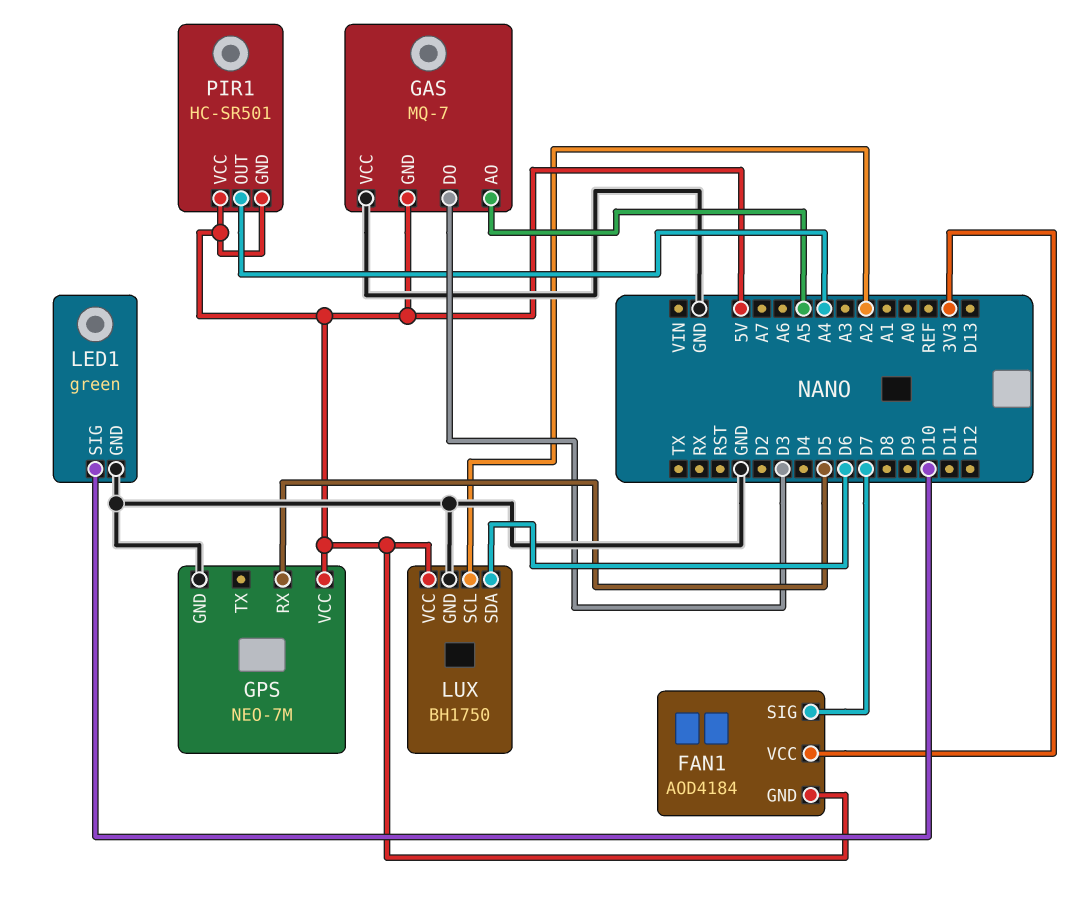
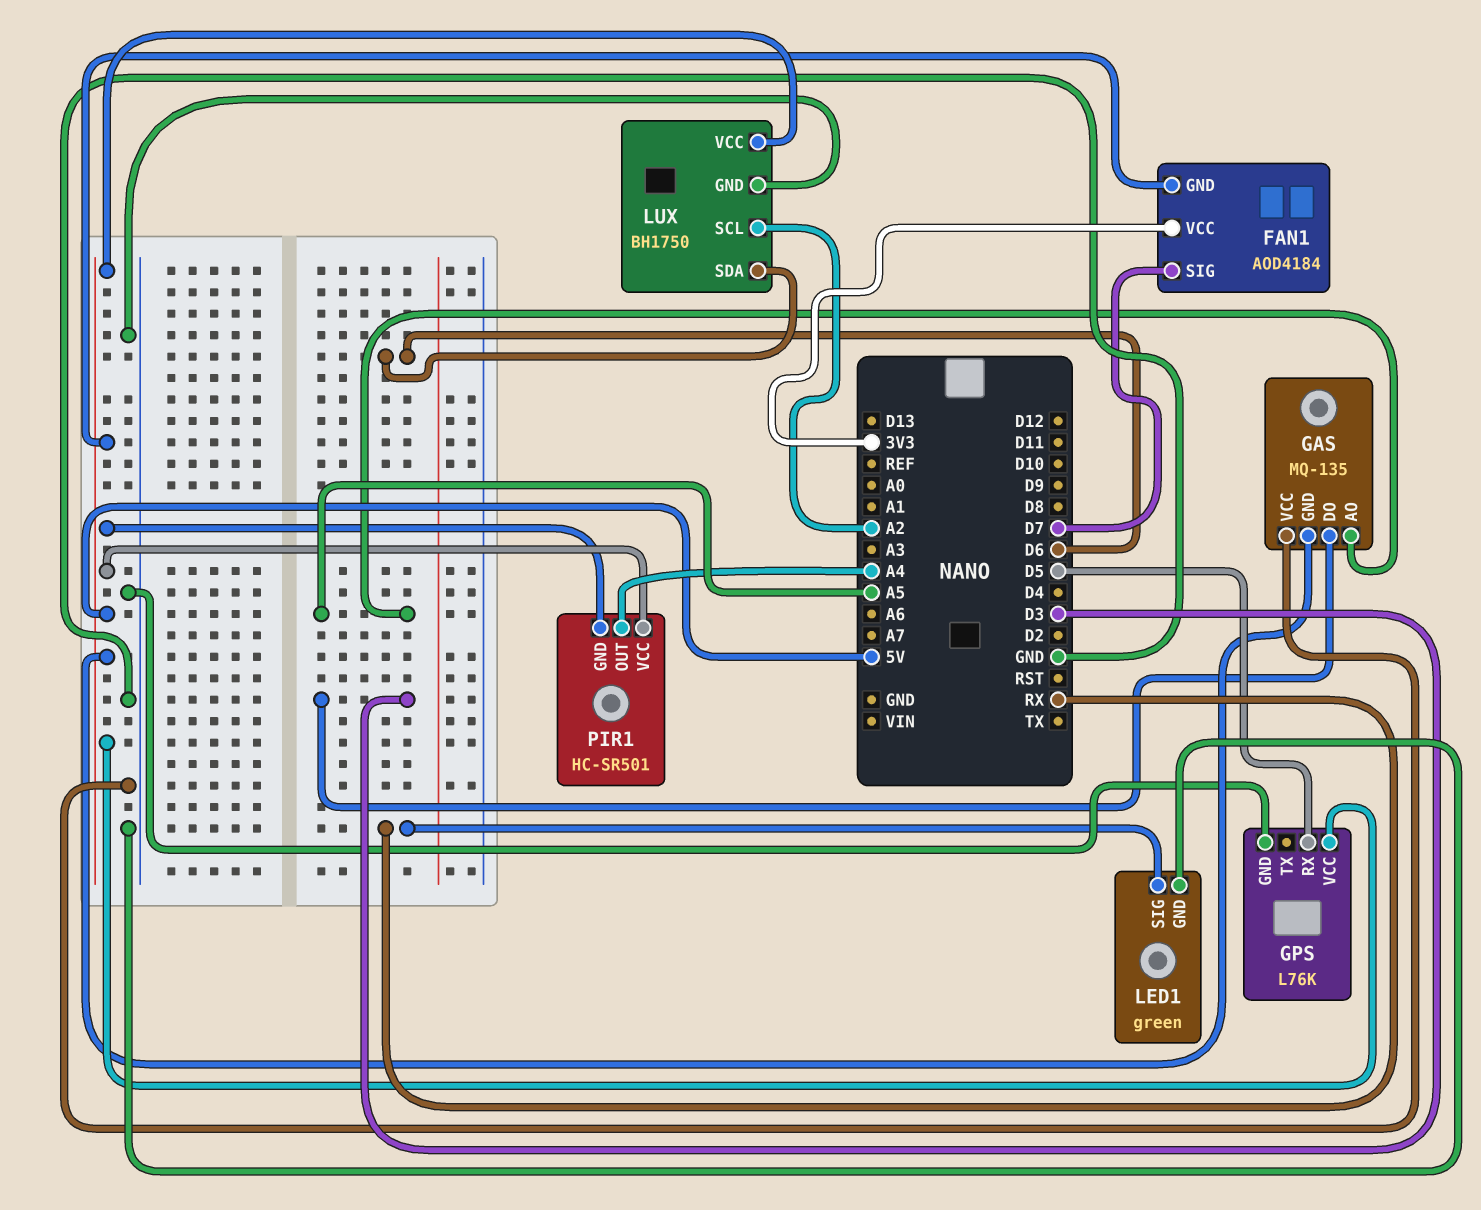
GAS: MQ-7 -> MQ-135
GPS: NEO-7M -> L76K
LED1 pin SIG: D10 -> RX

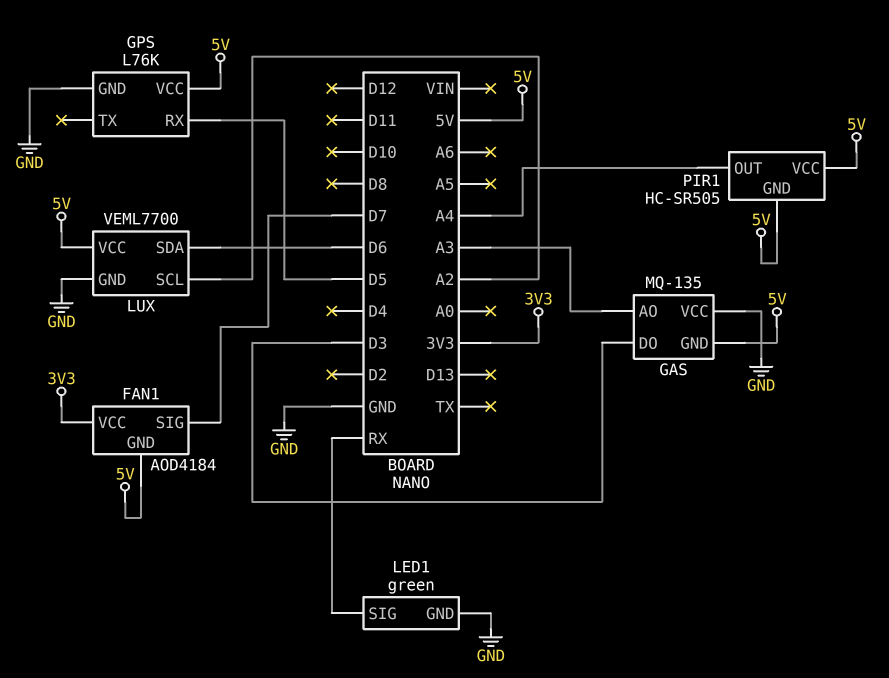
GAS pin AO: A5 -> A3
LUX: BH1750 -> VEML7700
PIR1: HC-SR501 -> HC-SR505

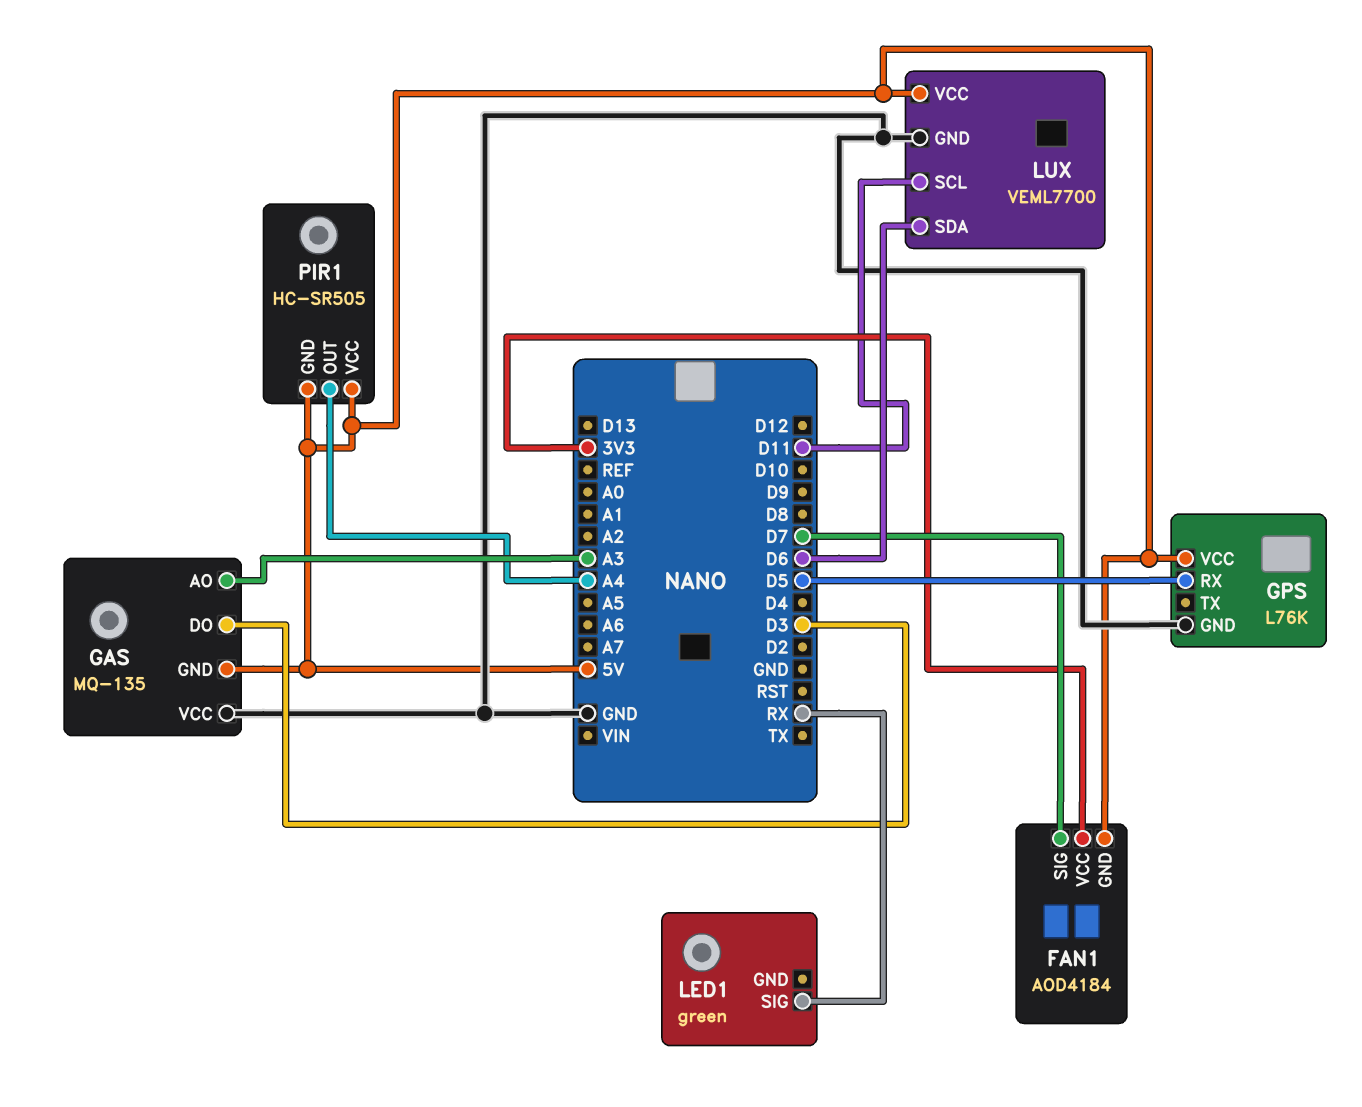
LED1 pin GND: GND -> none
LUX pin SCL: A2 -> D11

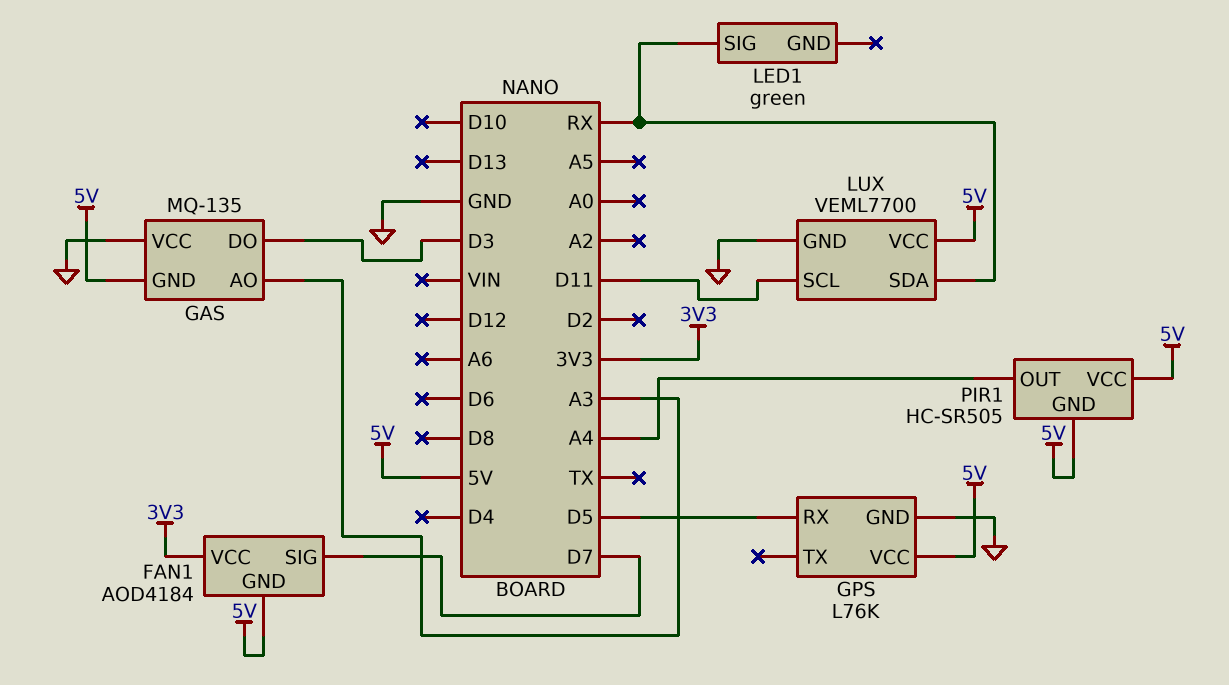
LUX pin SDA: D6 -> RX

